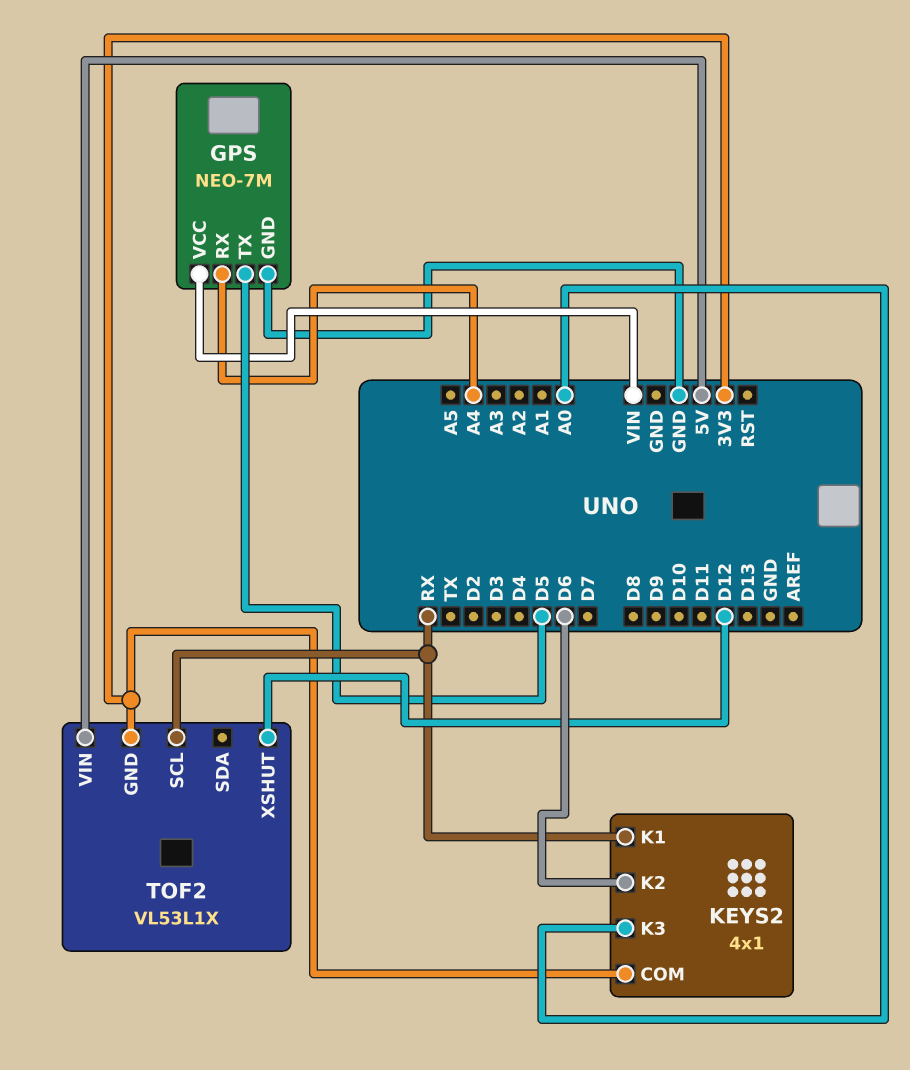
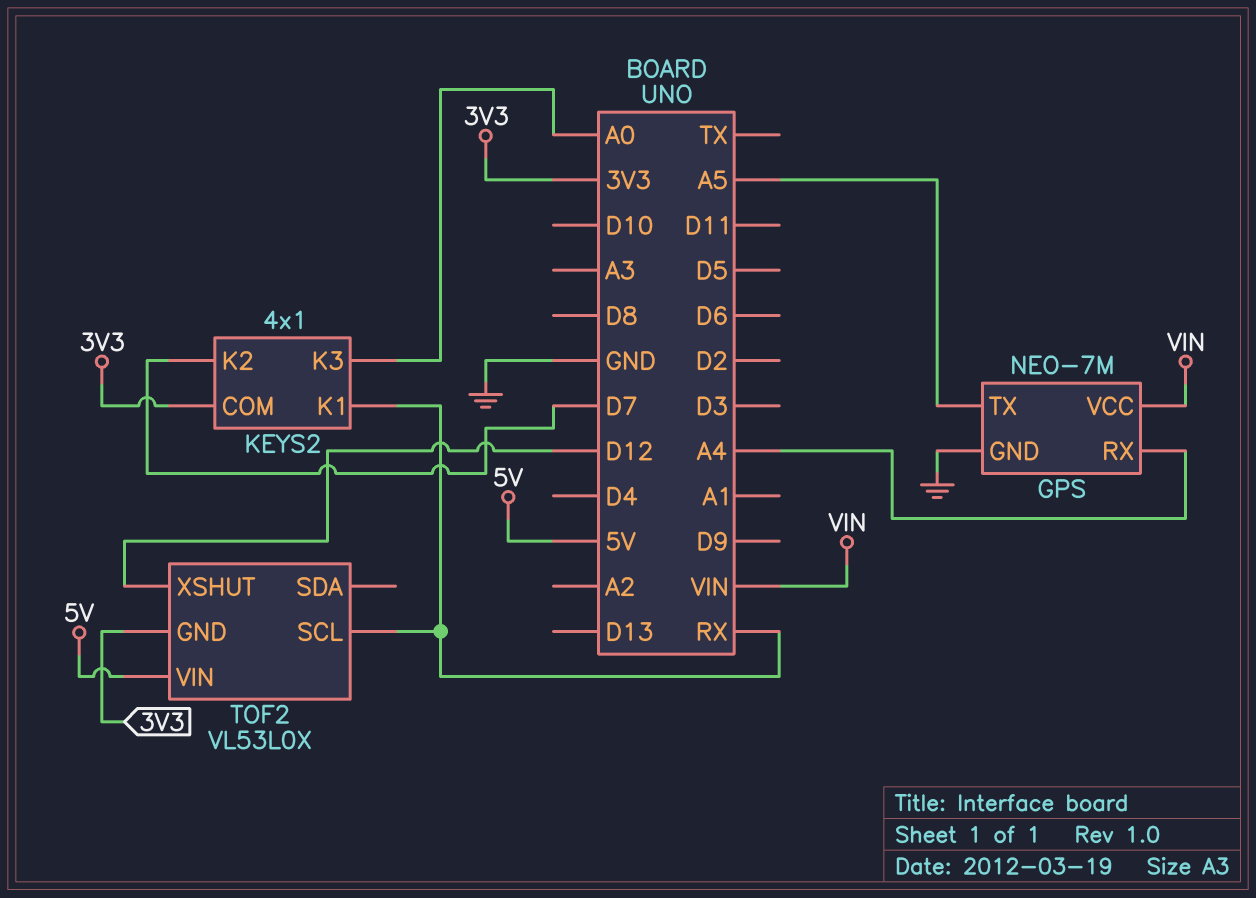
GPS pin TX: D5 -> A5
KEYS2 pin K2: D6 -> D7
TOF2: VL53L1X -> VL53L0X

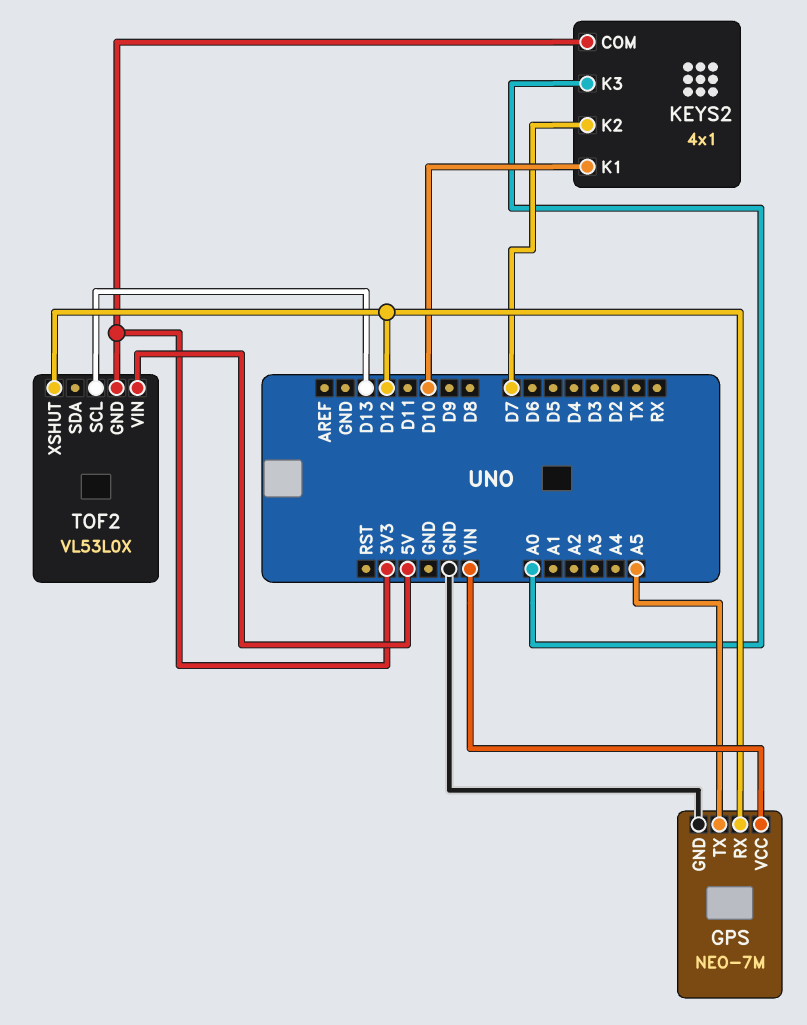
GPS pin RX: A4 -> D12
KEYS2 pin K1: RX -> D10
TOF2 pin SCL: RX -> D13

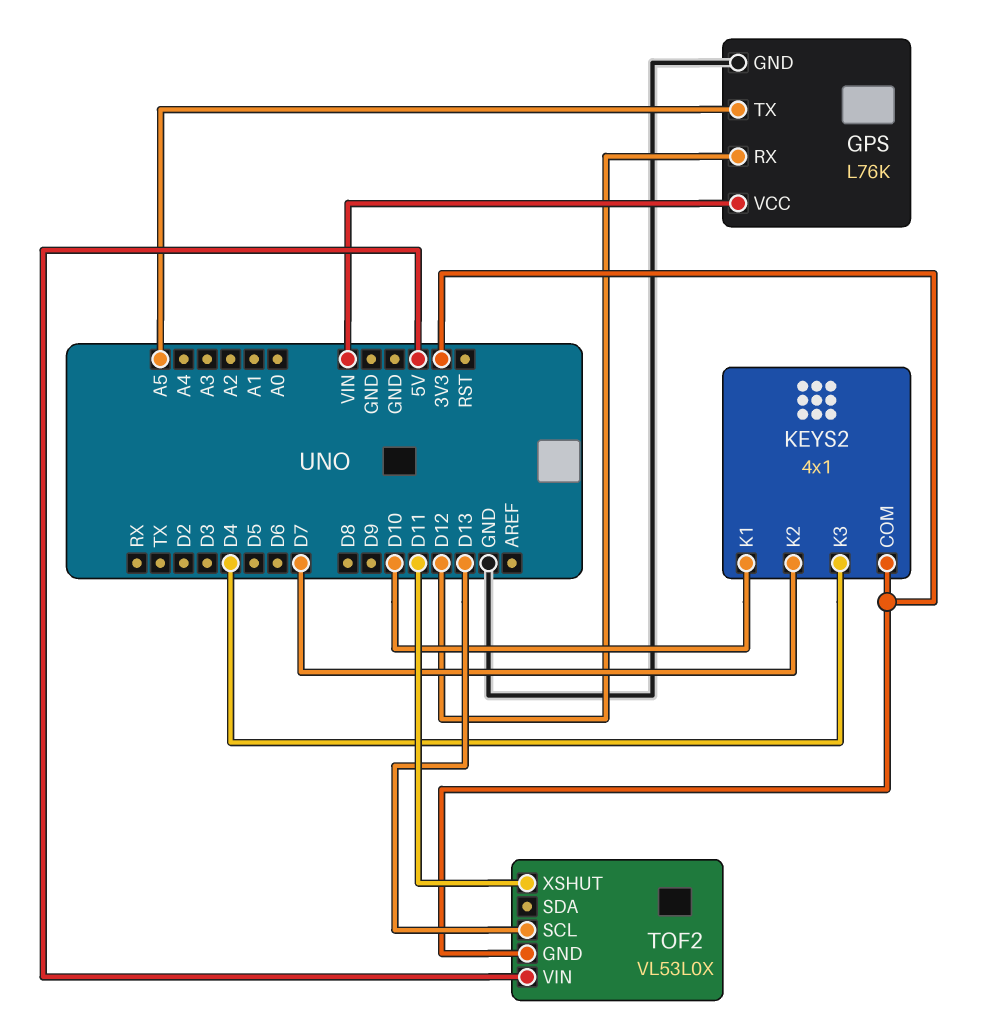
GPS: NEO-7M -> L76K
KEYS2 pin K3: A0 -> D4
TOF2 pin XSHUT: D12 -> D11

